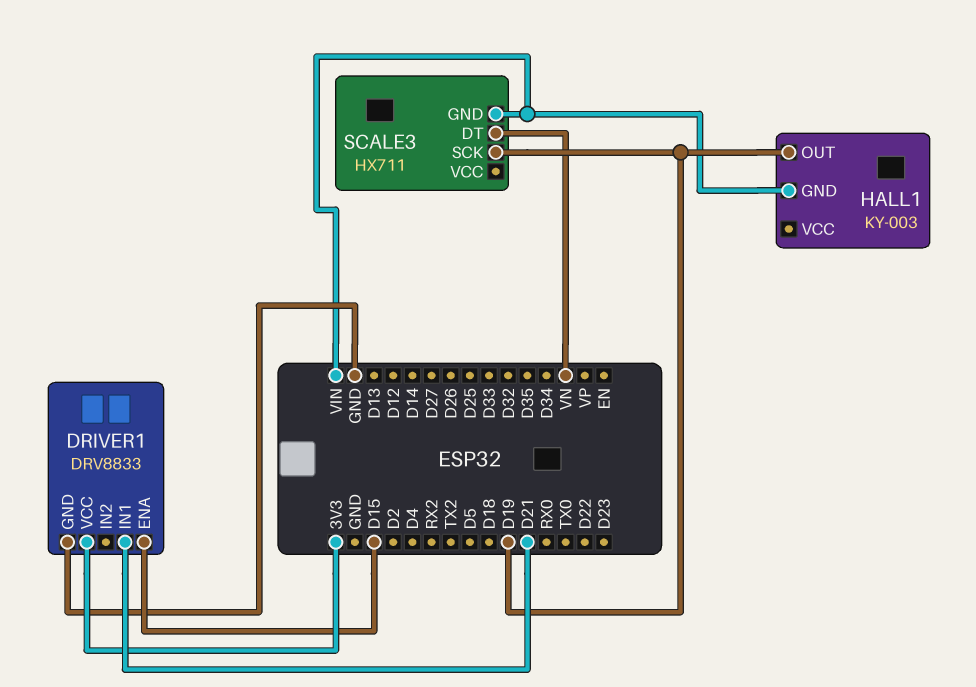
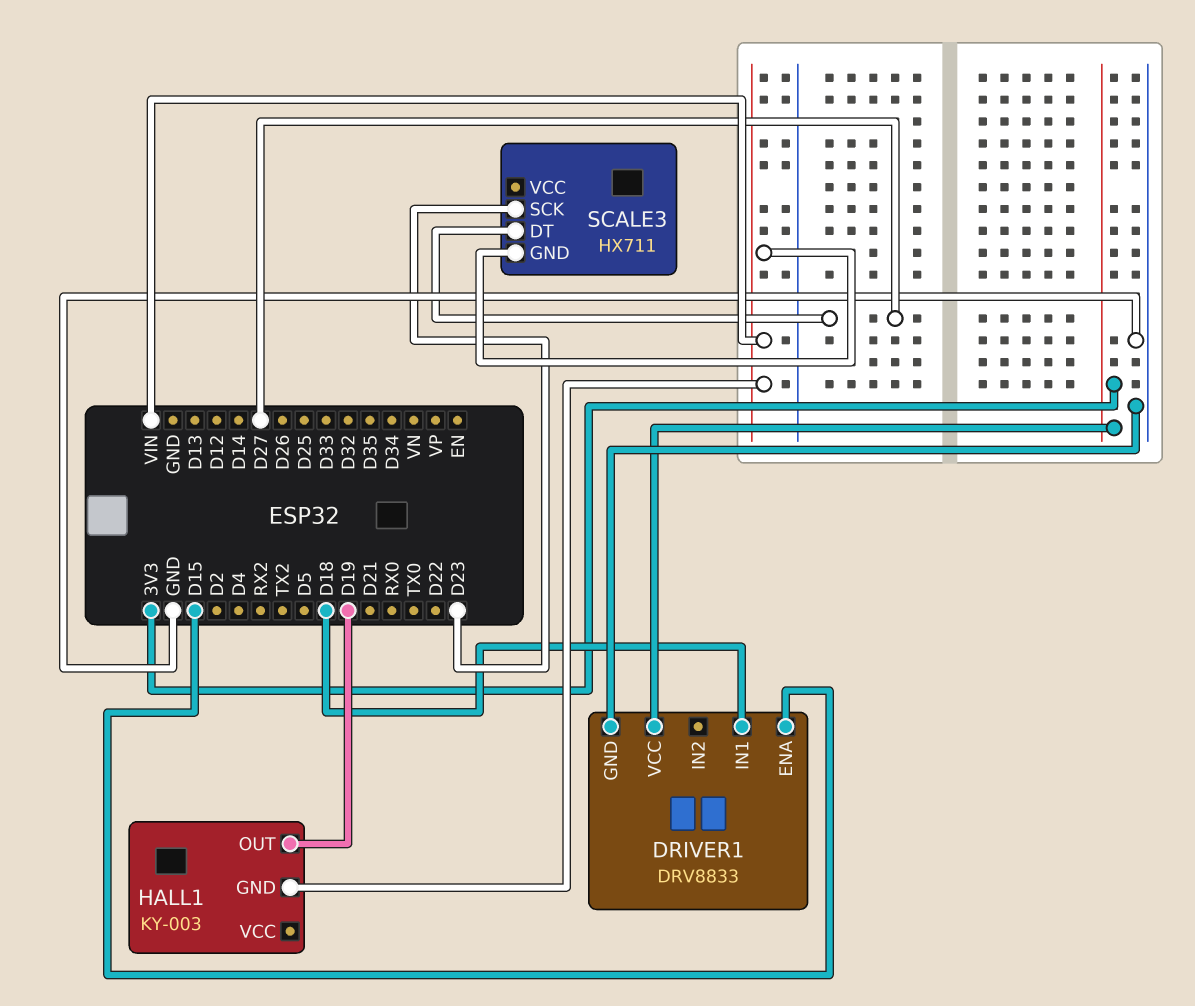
DRIVER1 pin IN1: D21 -> D18
SCALE3 pin DT: VN -> D27
SCALE3 pin SCK: D19 -> D23

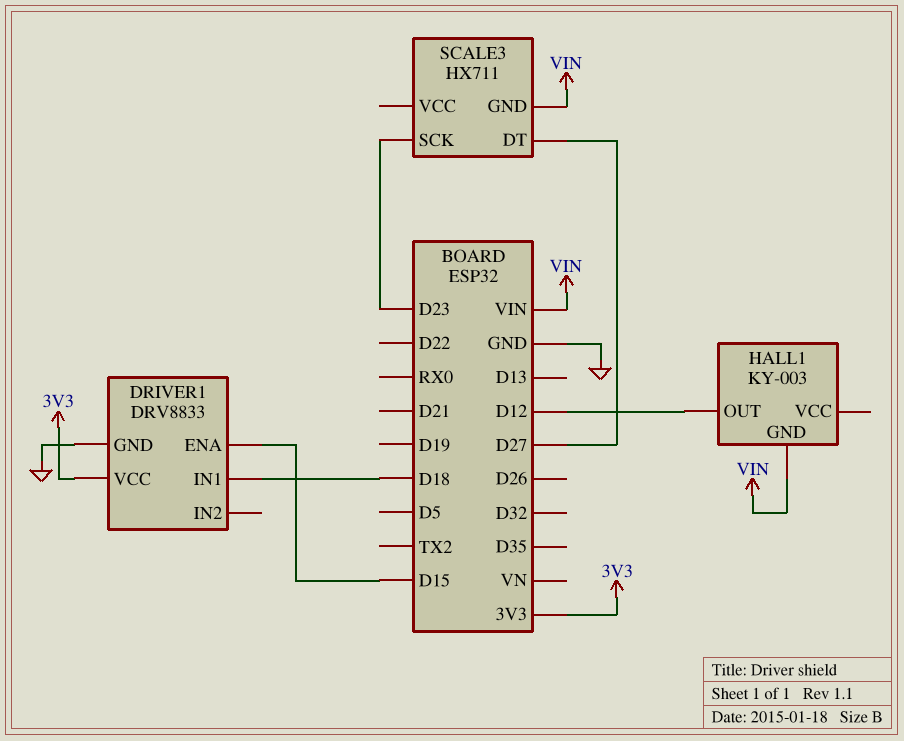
HALL1 pin OUT: D19 -> D12

